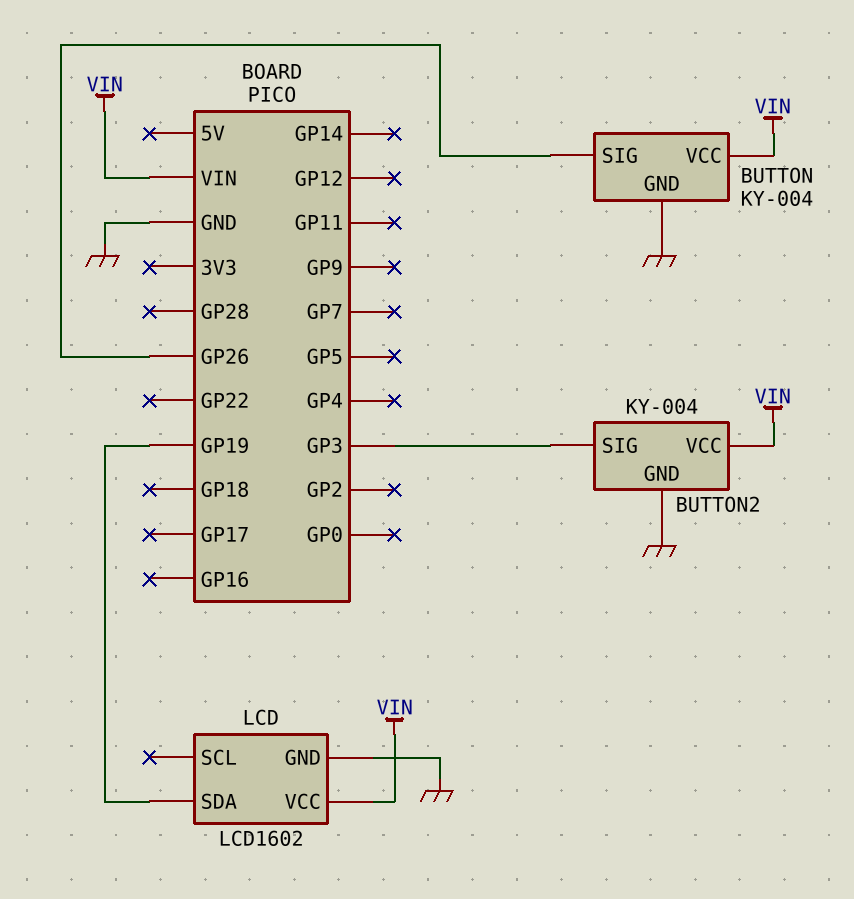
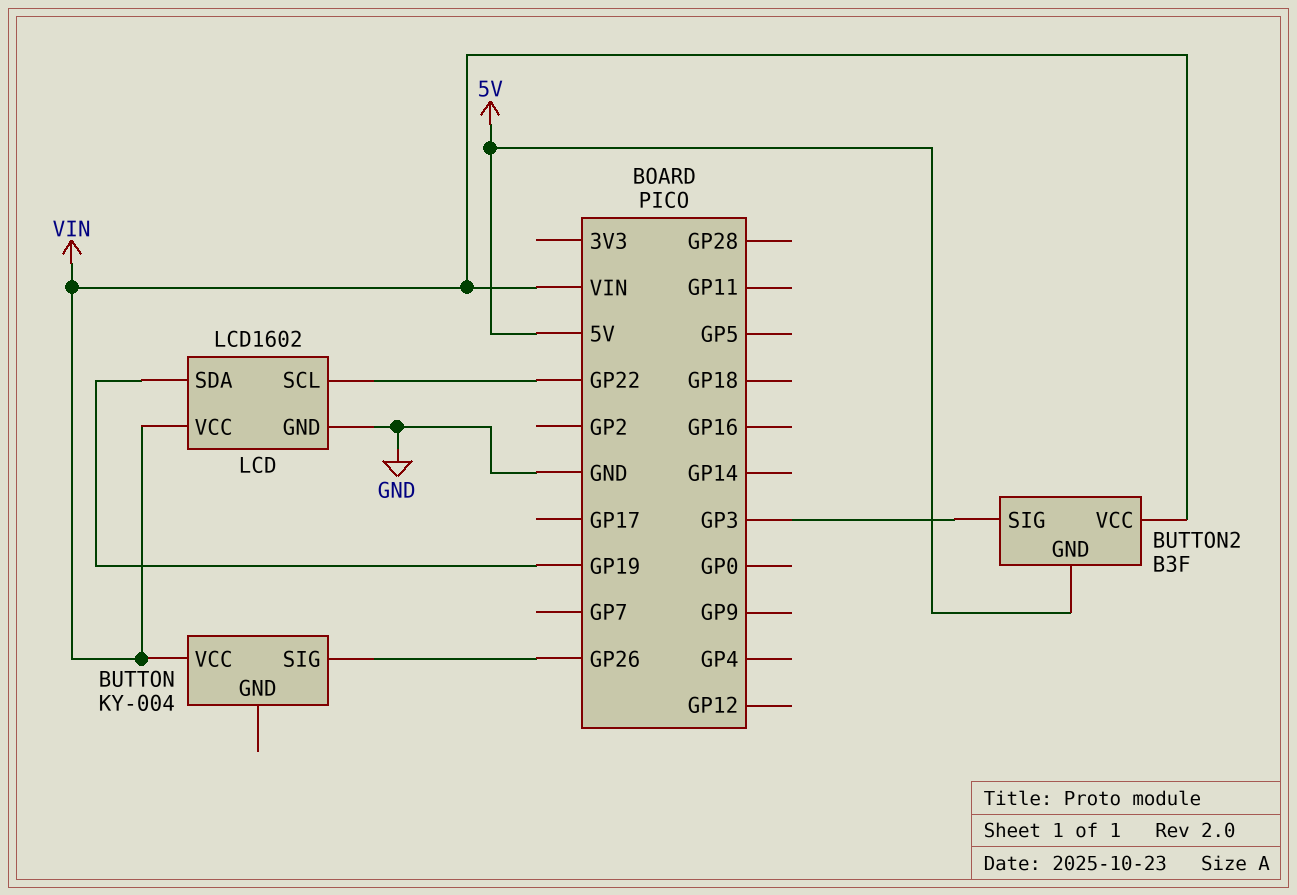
BUTTON pin GND: GND -> none
BUTTON2: KY-004 -> B3F
BUTTON2 pin GND: GND -> 5V
LCD pin SCL: none -> GP22

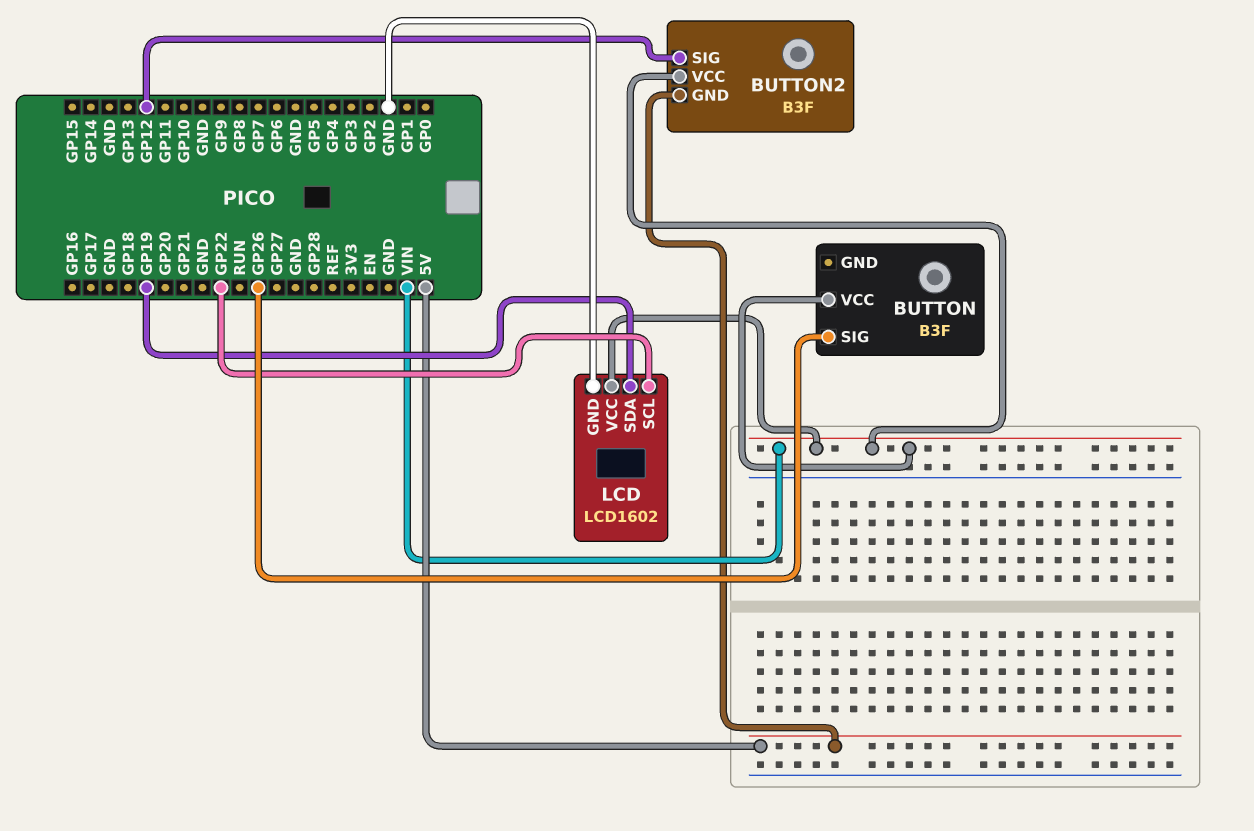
BUTTON: KY-004 -> B3F
BUTTON2 pin SIG: GP3 -> GP12

